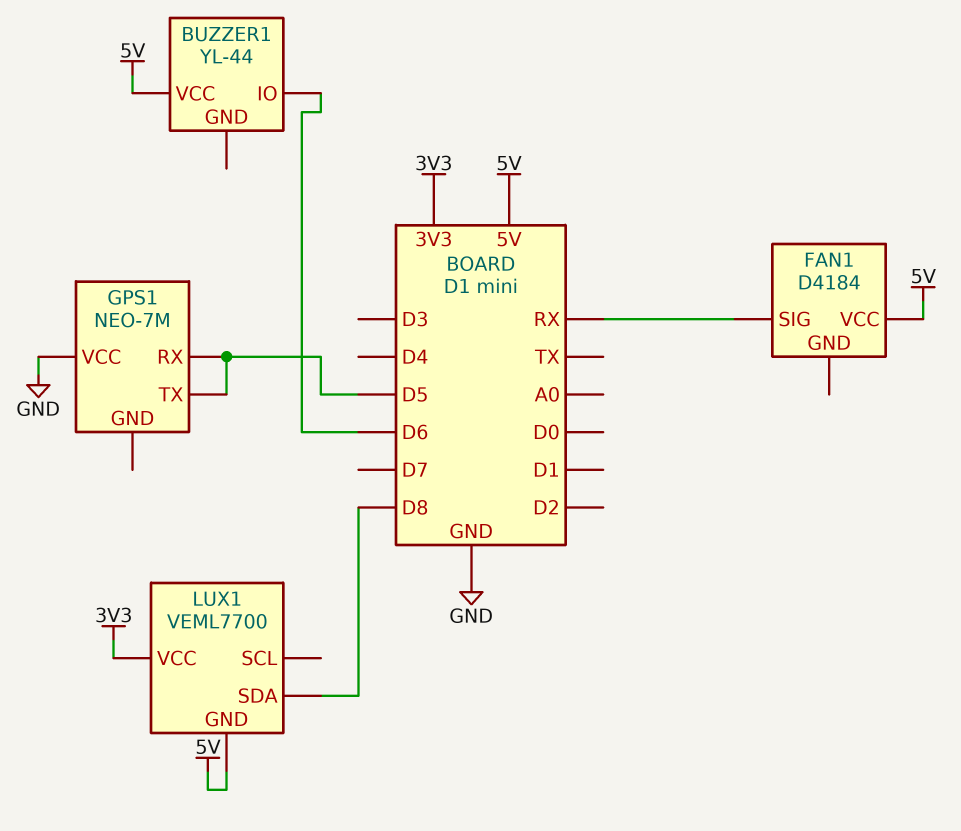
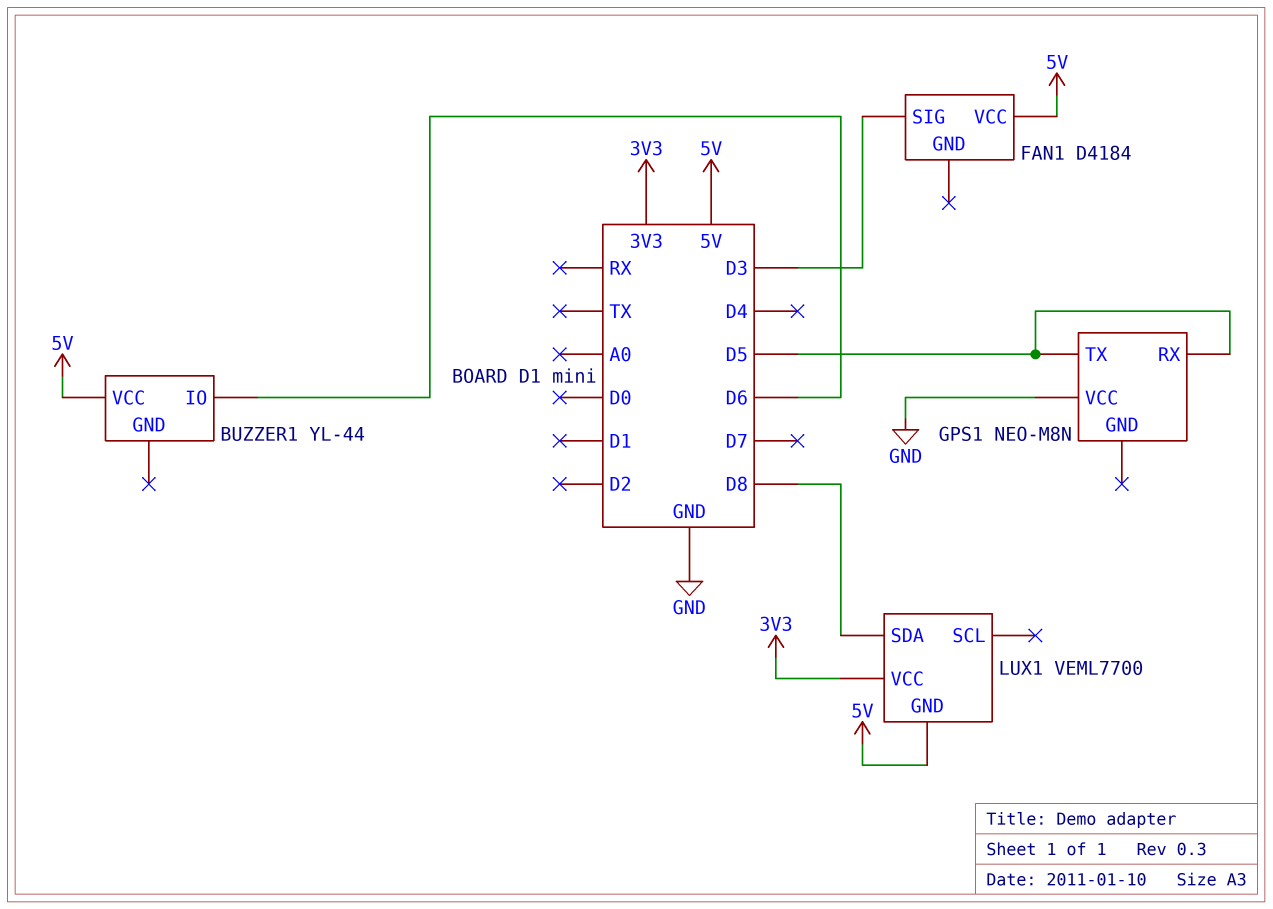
FAN1 pin SIG: RX -> D3
GPS1: NEO-7M -> NEO-M8N

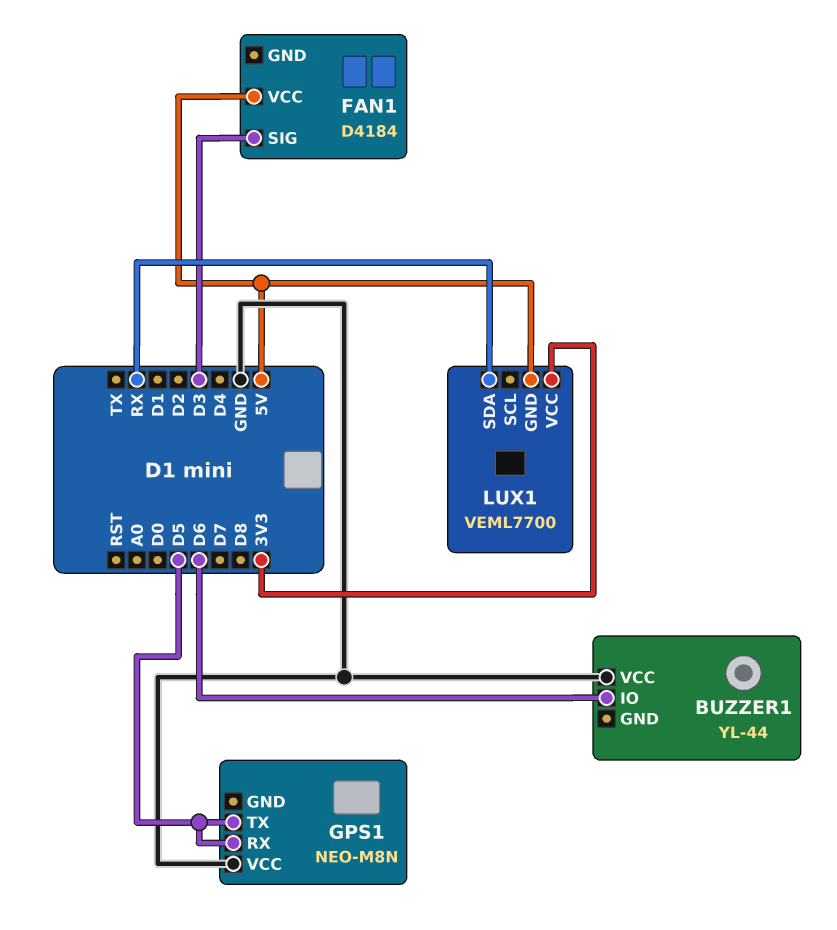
BUZZER1 pin VCC: 5V -> GND
LUX1 pin SDA: D8 -> RX

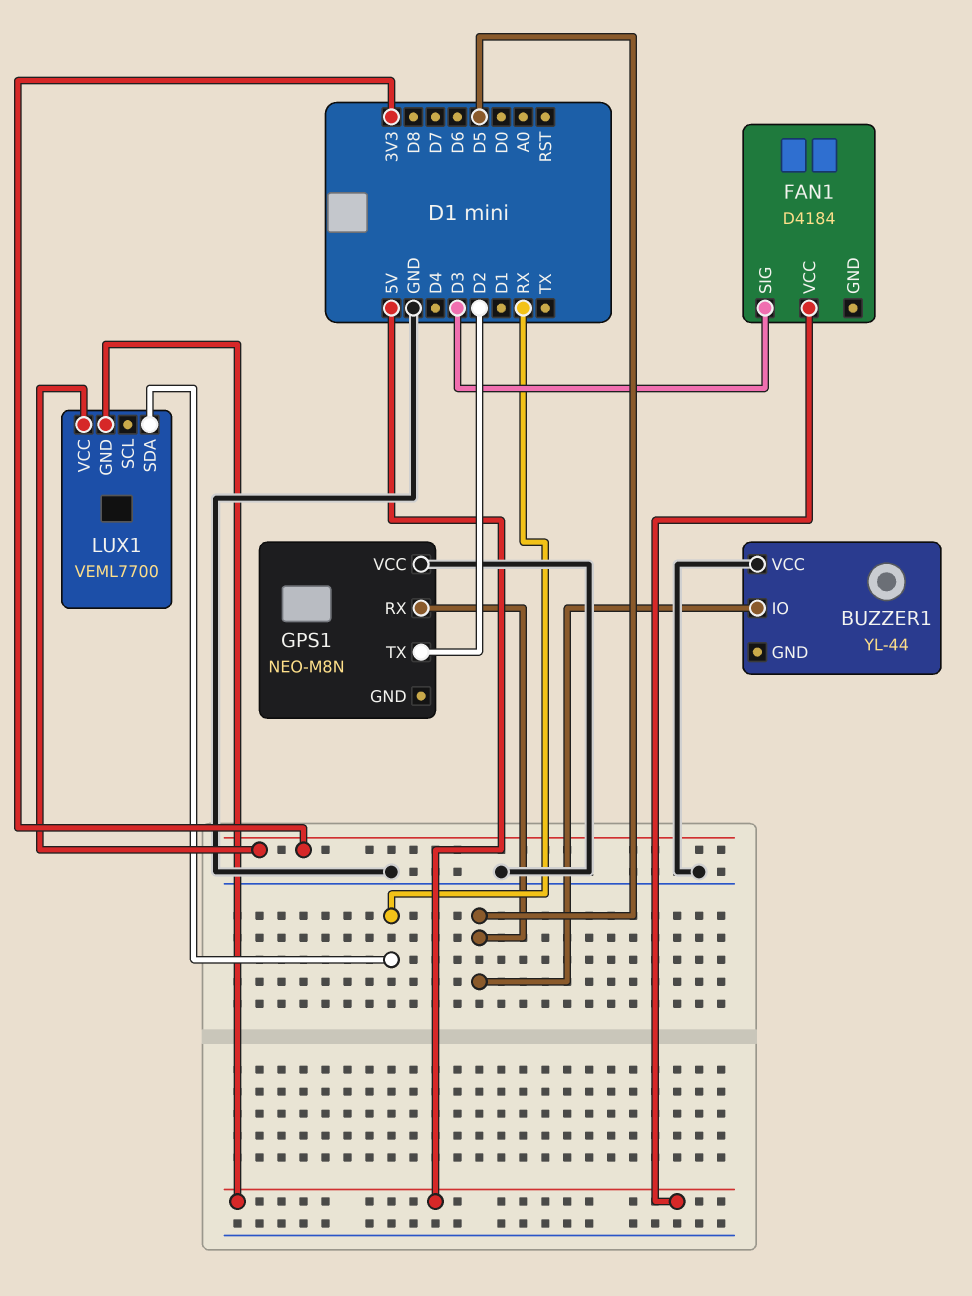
BUZZER1 pin IO: D6 -> D5
GPS1 pin TX: D5 -> D2

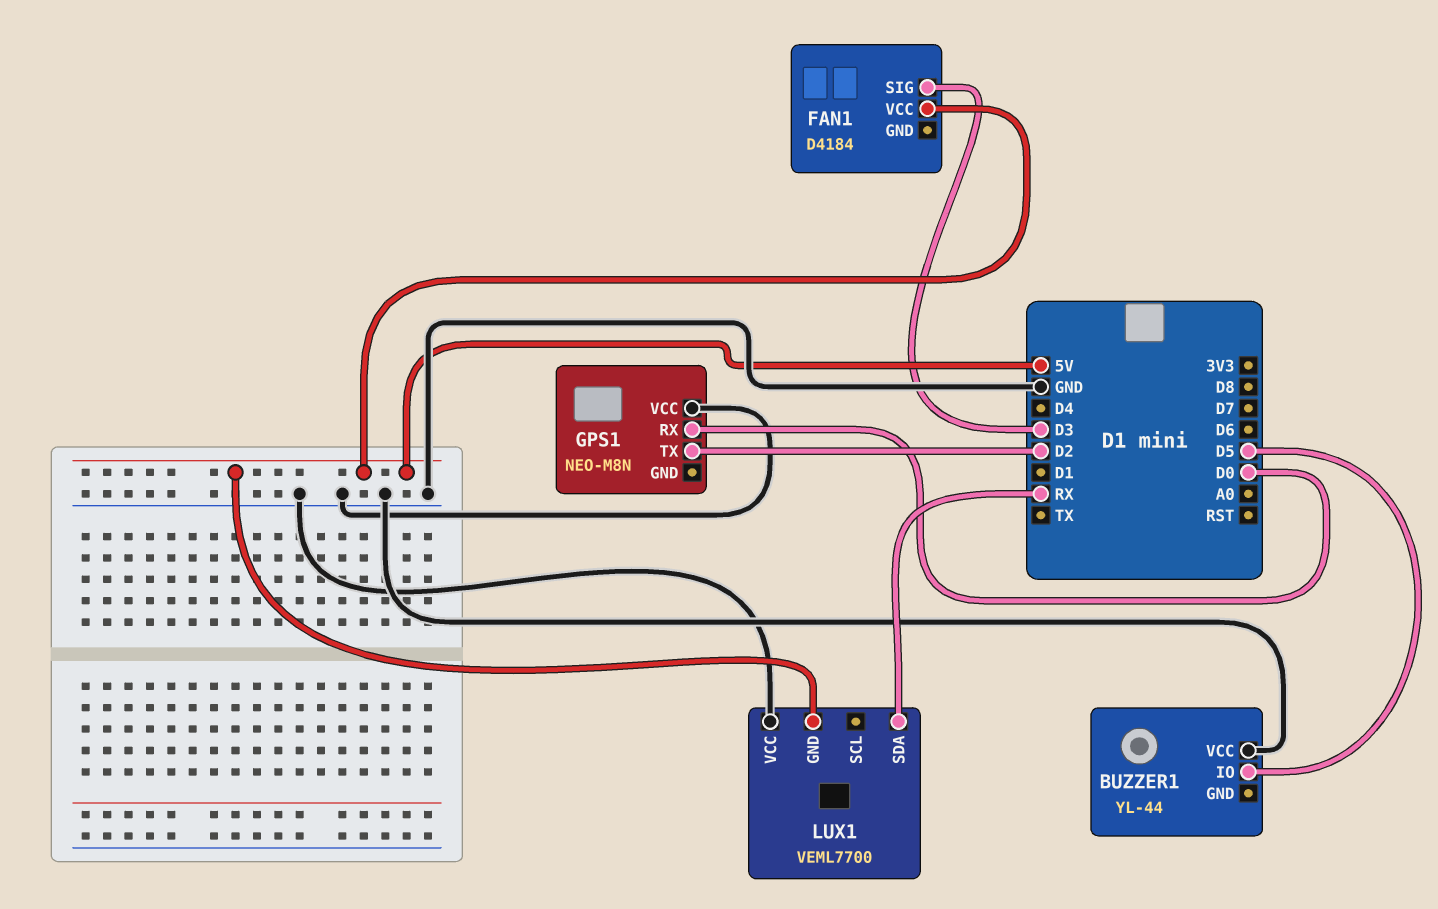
GPS1 pin RX: D5 -> D0
LUX1 pin VCC: 3V3 -> GND

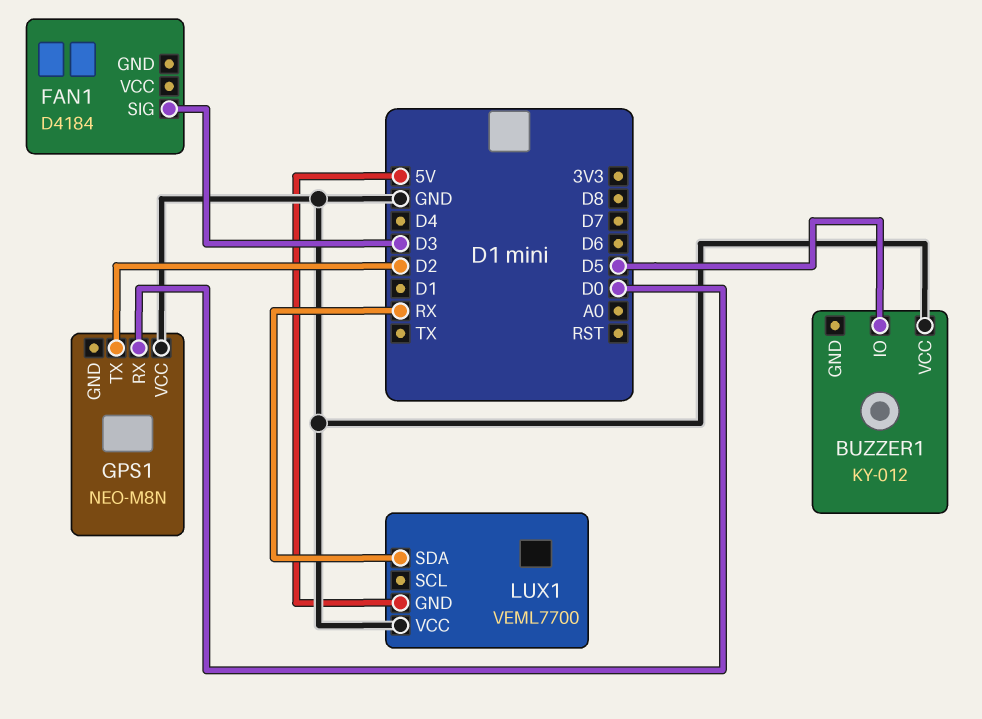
BUZZER1: YL-44 -> KY-012
FAN1 pin VCC: 5V -> none

